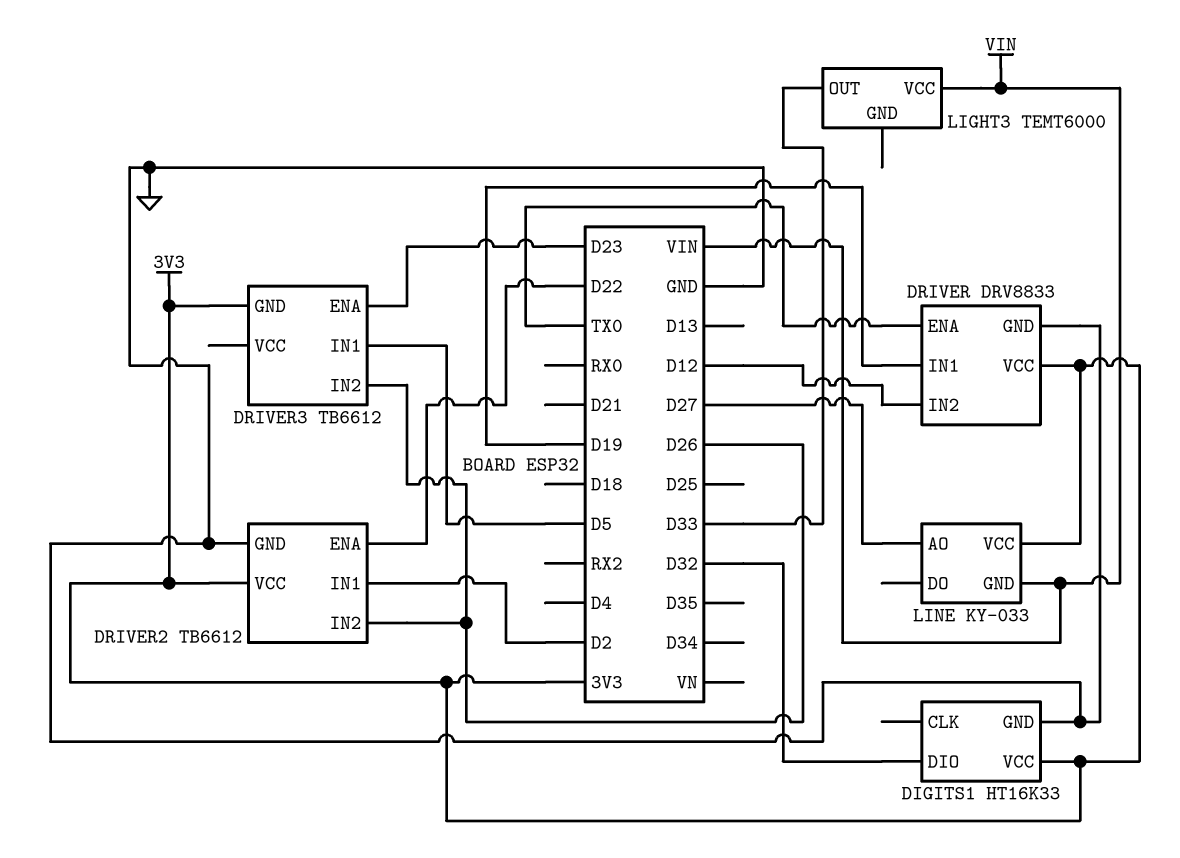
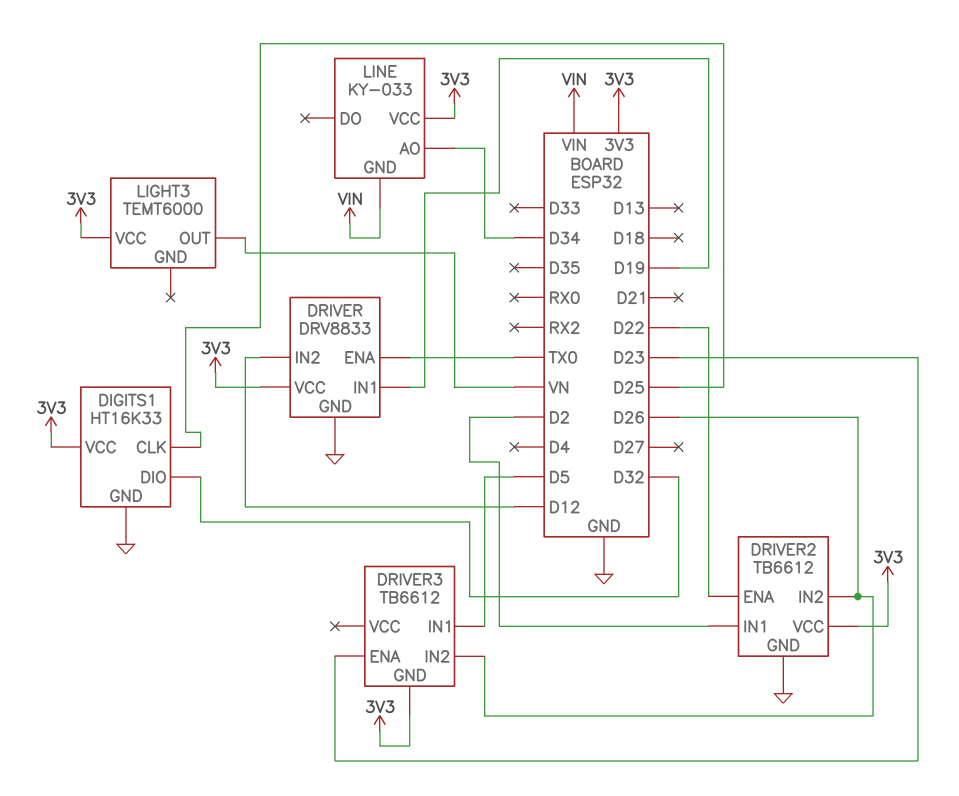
DIGITS1 pin CLK: none -> D25
LIGHT3 pin OUT: D33 -> VN
LIGHT3 pin VCC: VIN -> 3V3
LINE pin AO: D27 -> D34

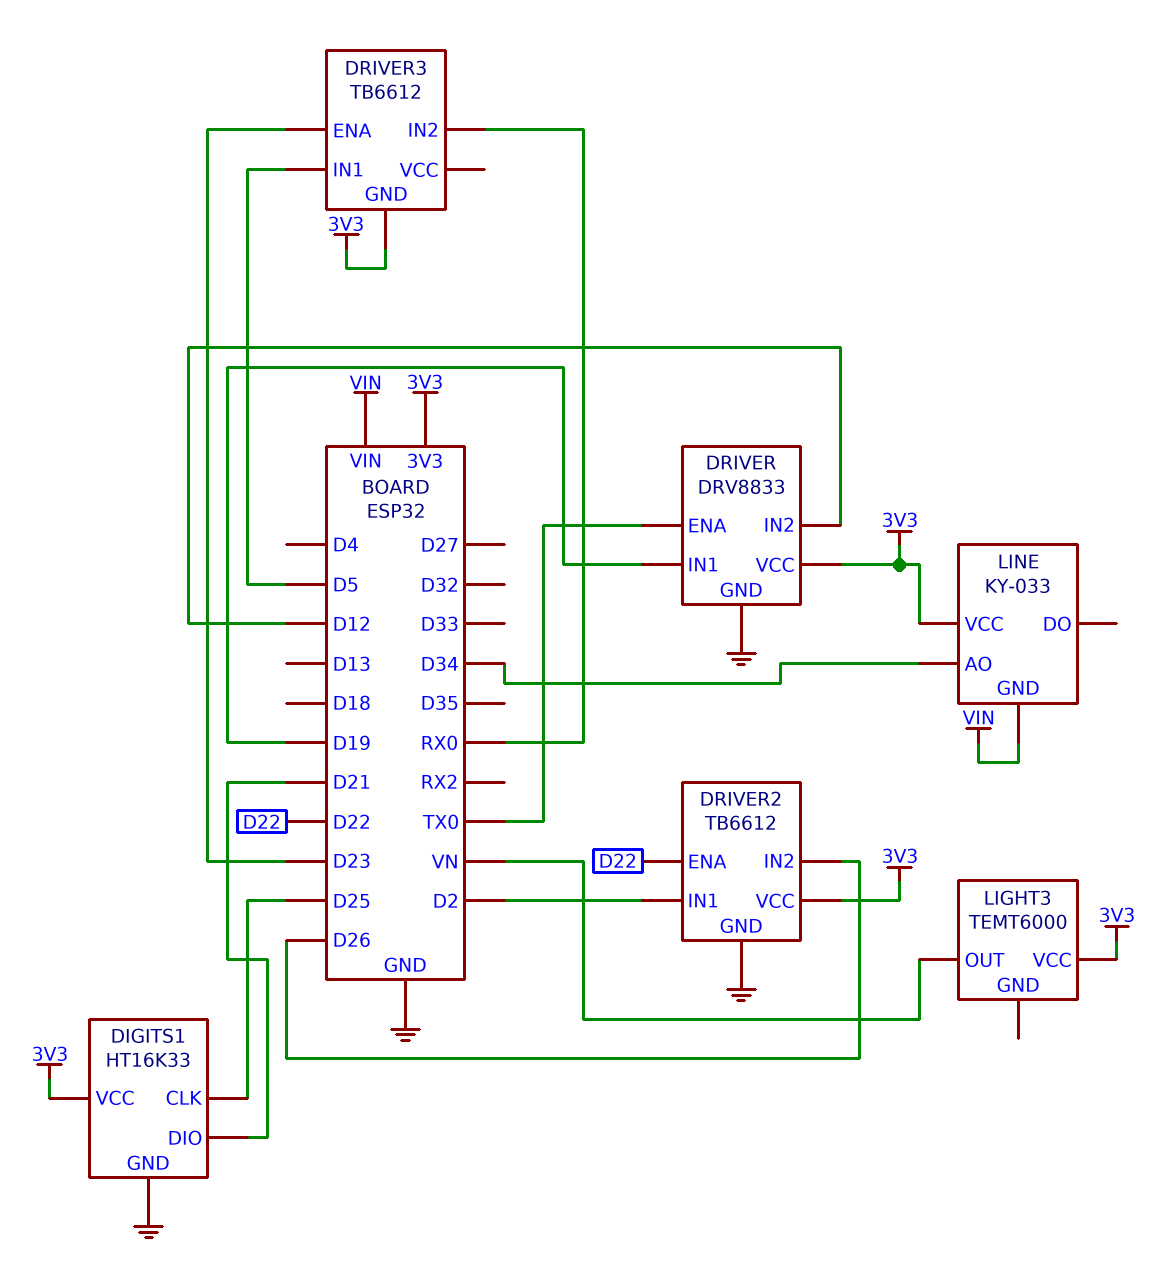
DIGITS1 pin DIO: D32 -> D21
DRIVER3 pin IN2: D26 -> RX0

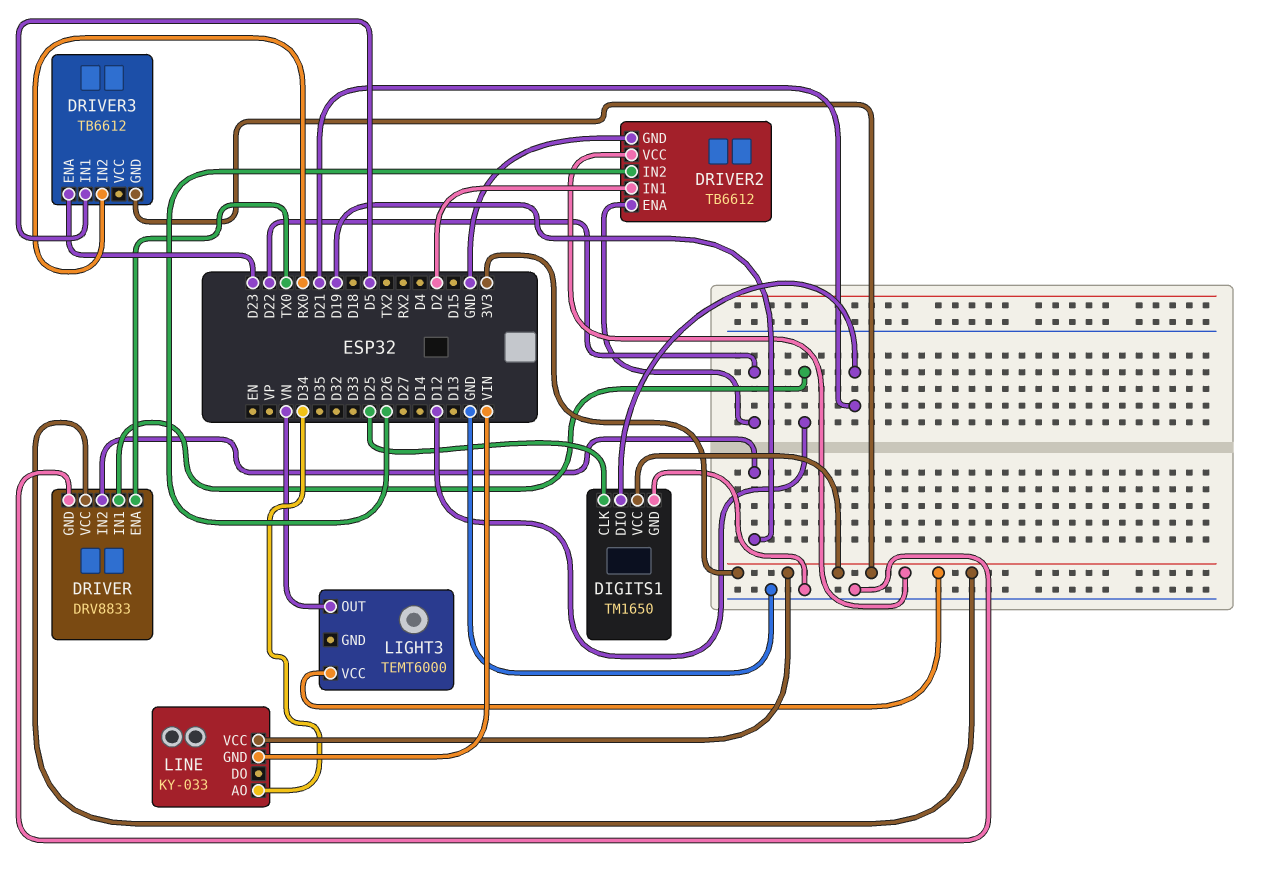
DIGITS1: HT16K33 -> TM1650
DRIVER pin IN1: D19 -> D12
DRIVER pin IN2: D12 -> D19

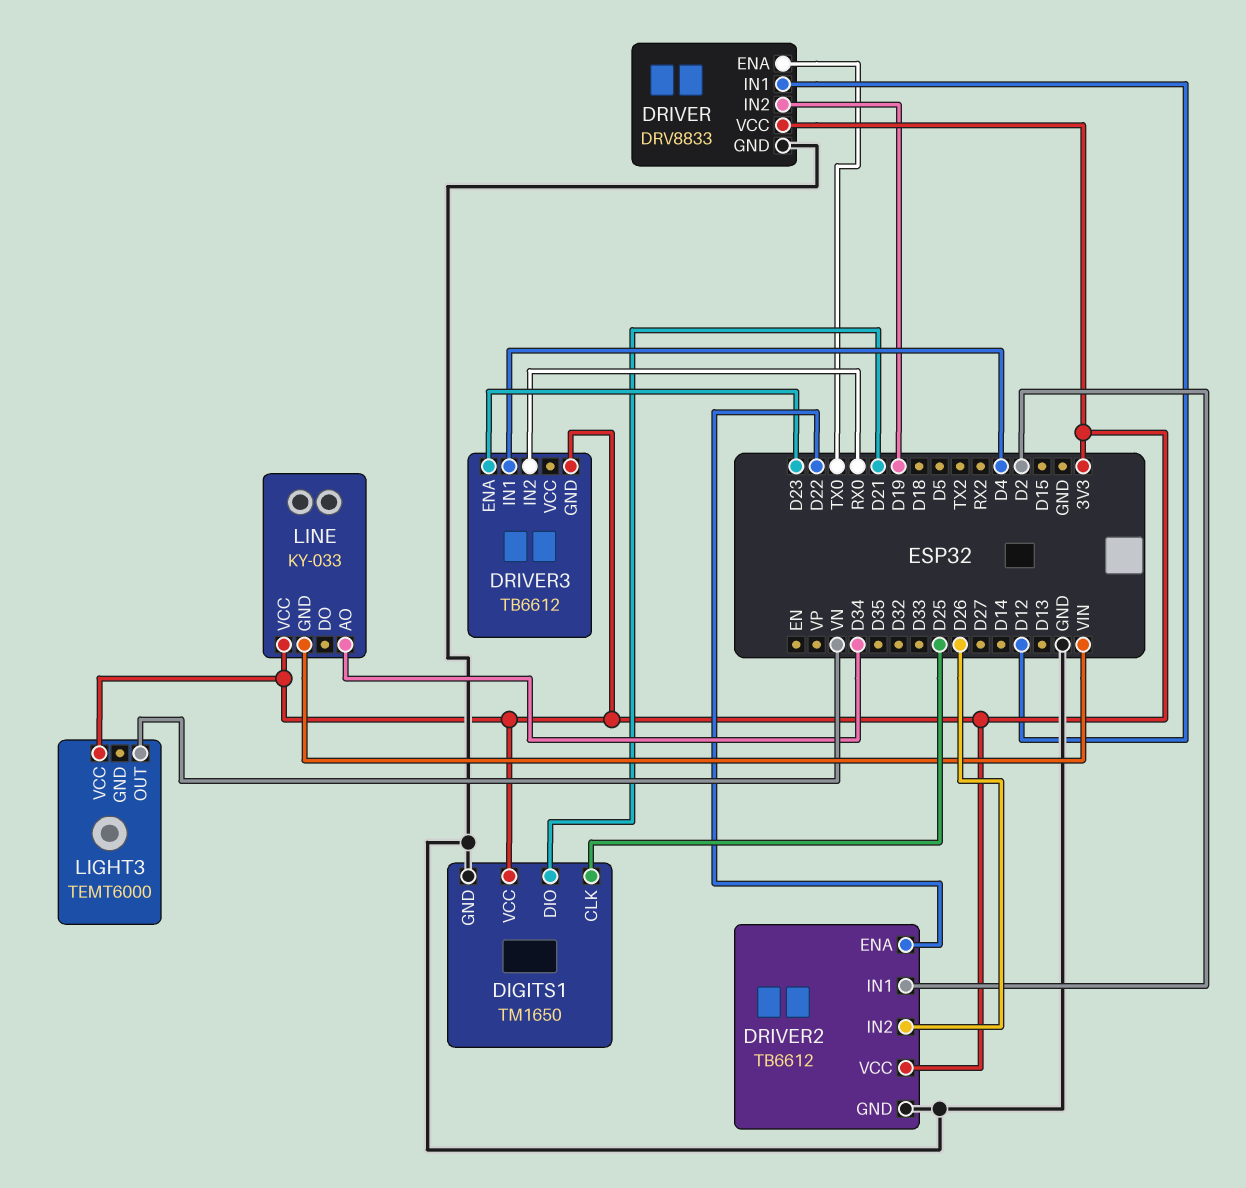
DRIVER3 pin IN1: D5 -> D4

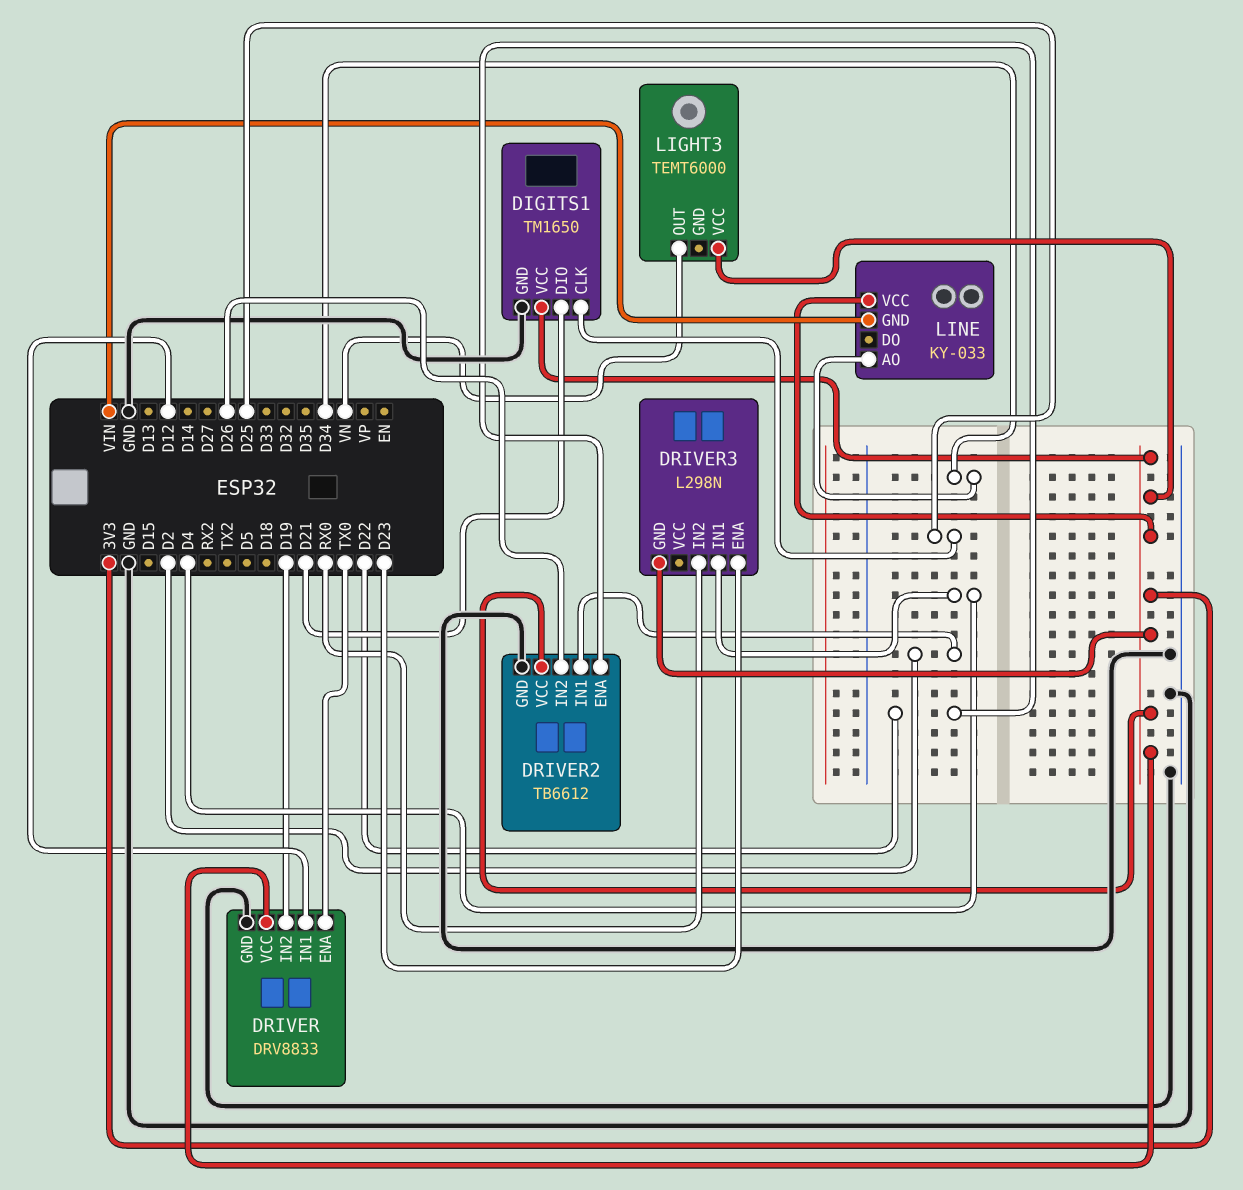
DRIVER3: TB6612 -> L298N

